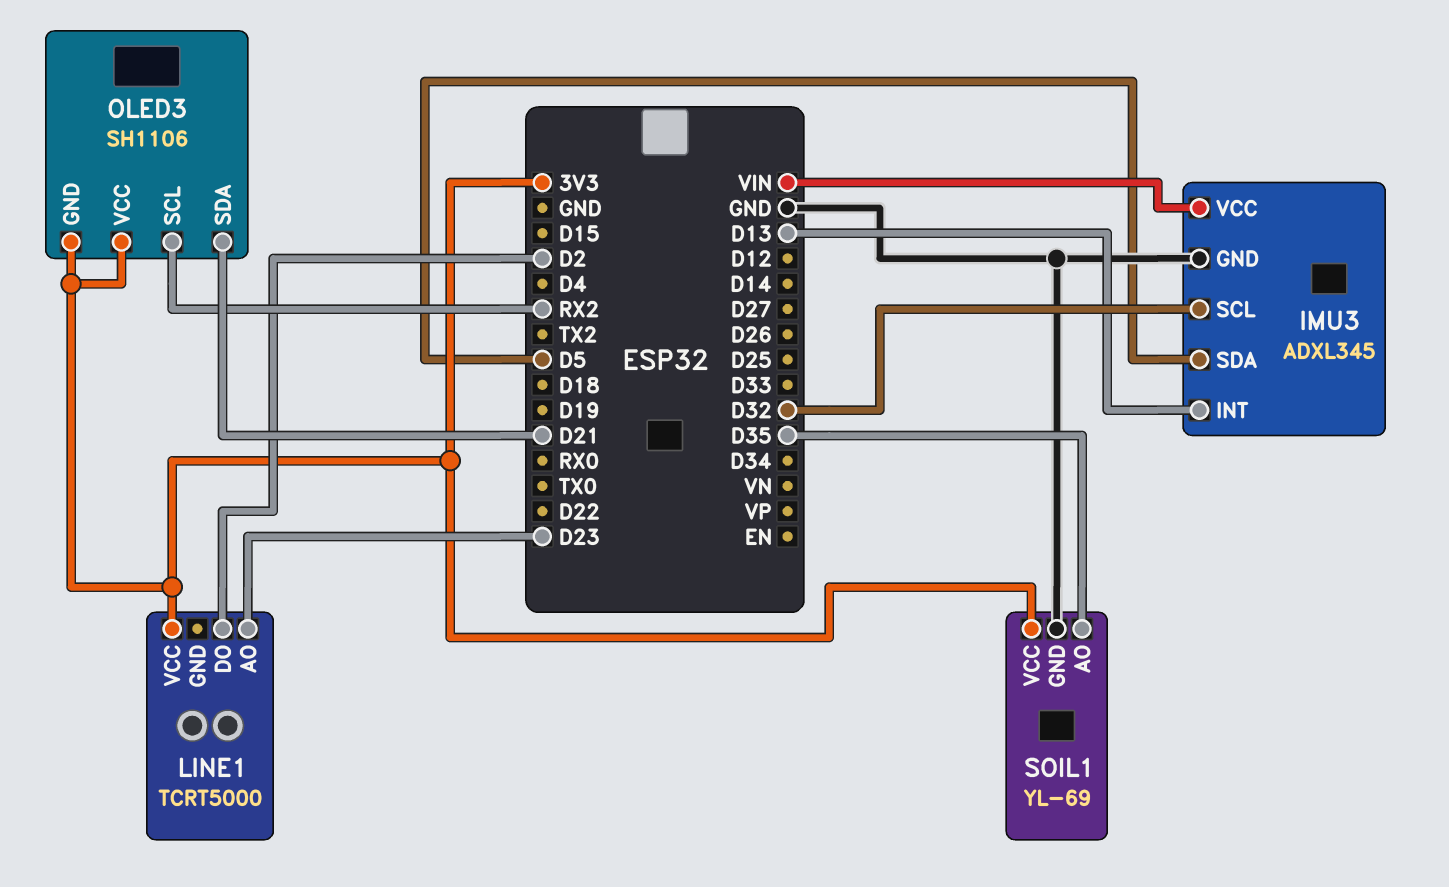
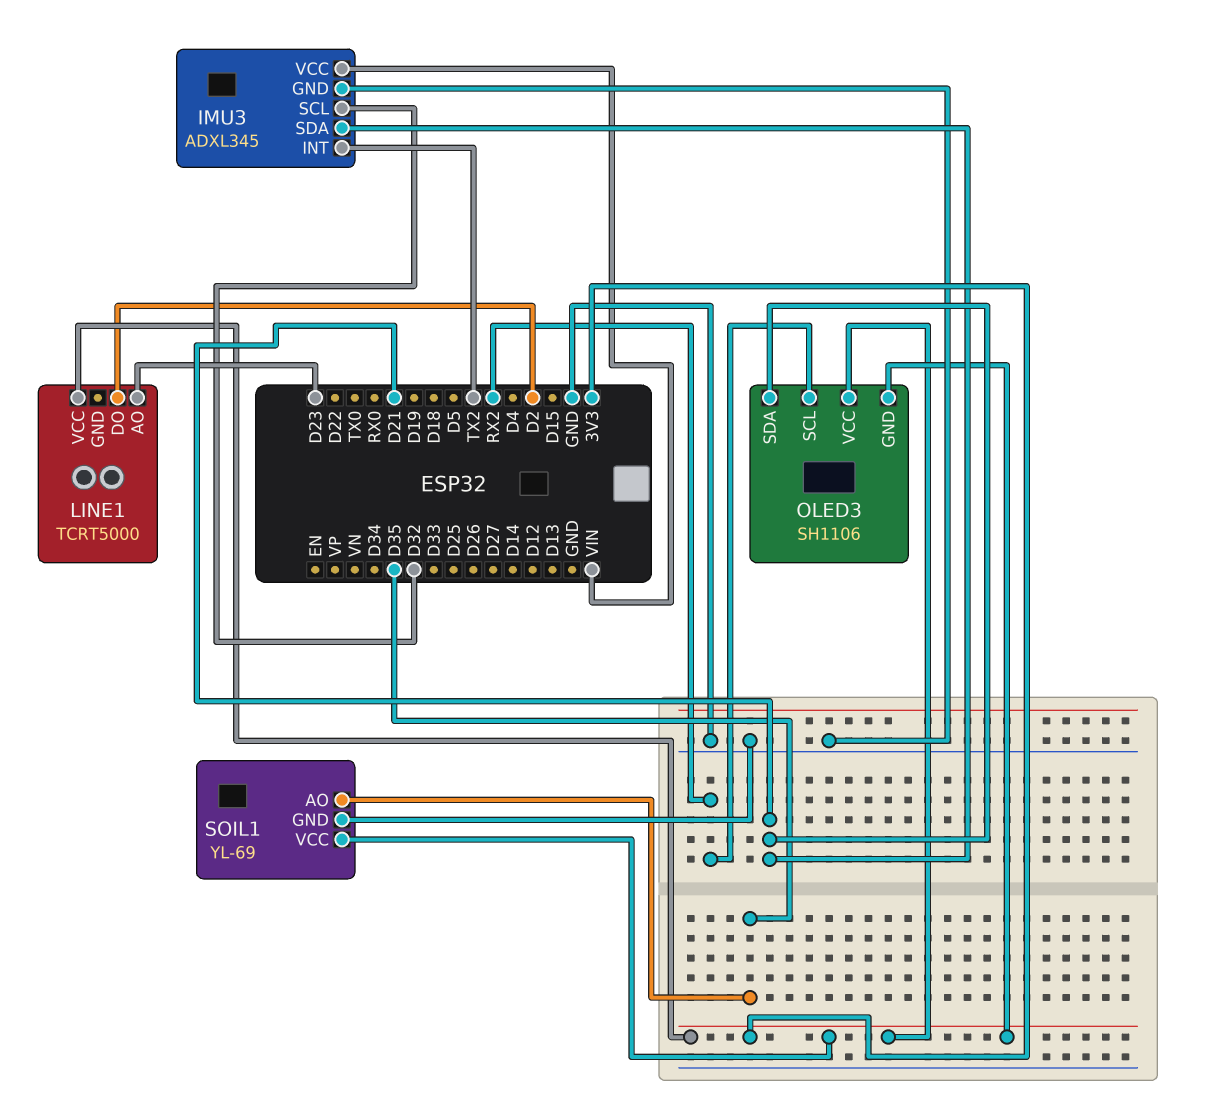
IMU3 pin INT: D13 -> TX2
IMU3 pin SDA: D5 -> D21

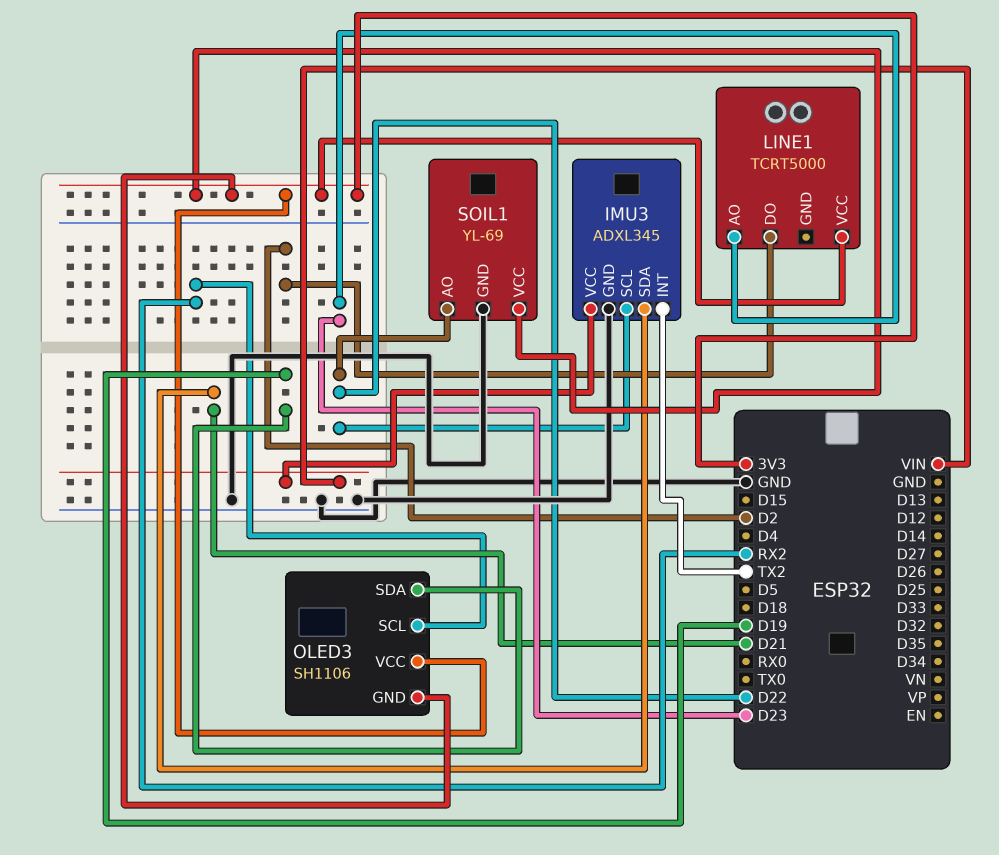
IMU3 pin SCL: D32 -> D22
OLED3 pin SDA: D21 -> D19
SOIL1 pin AO: D35 -> D22

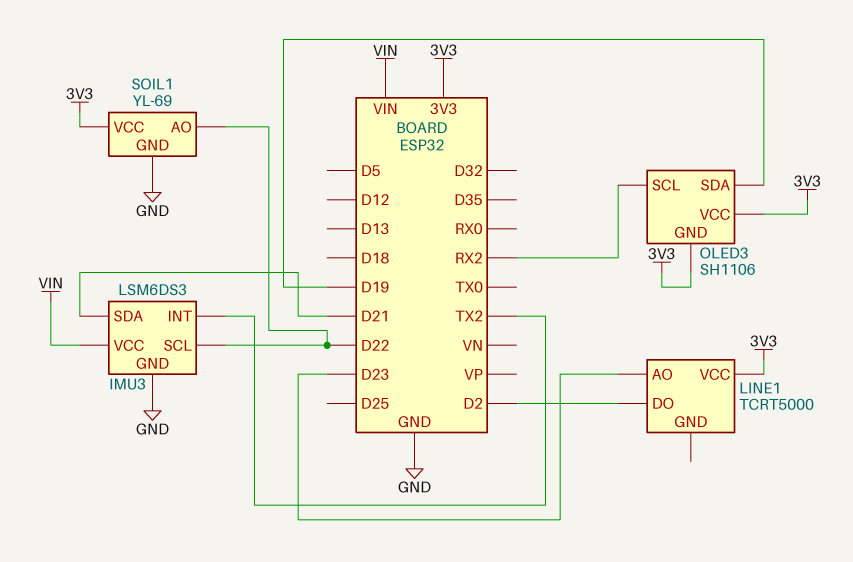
IMU3: ADXL345 -> LSM6DS3

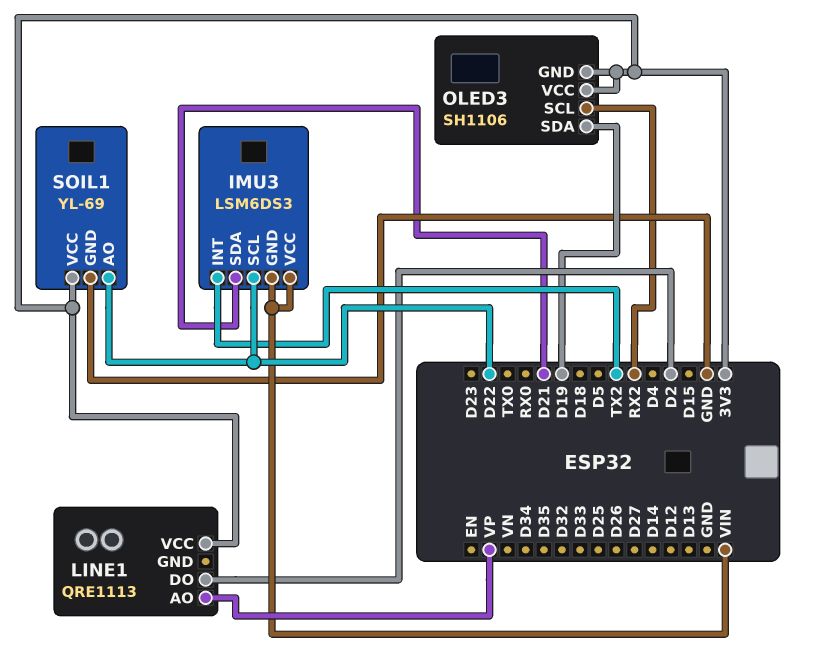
IMU3 pin GND: GND -> VIN
LINE1: TCRT5000 -> QRE1113
LINE1 pin AO: D23 -> VP

